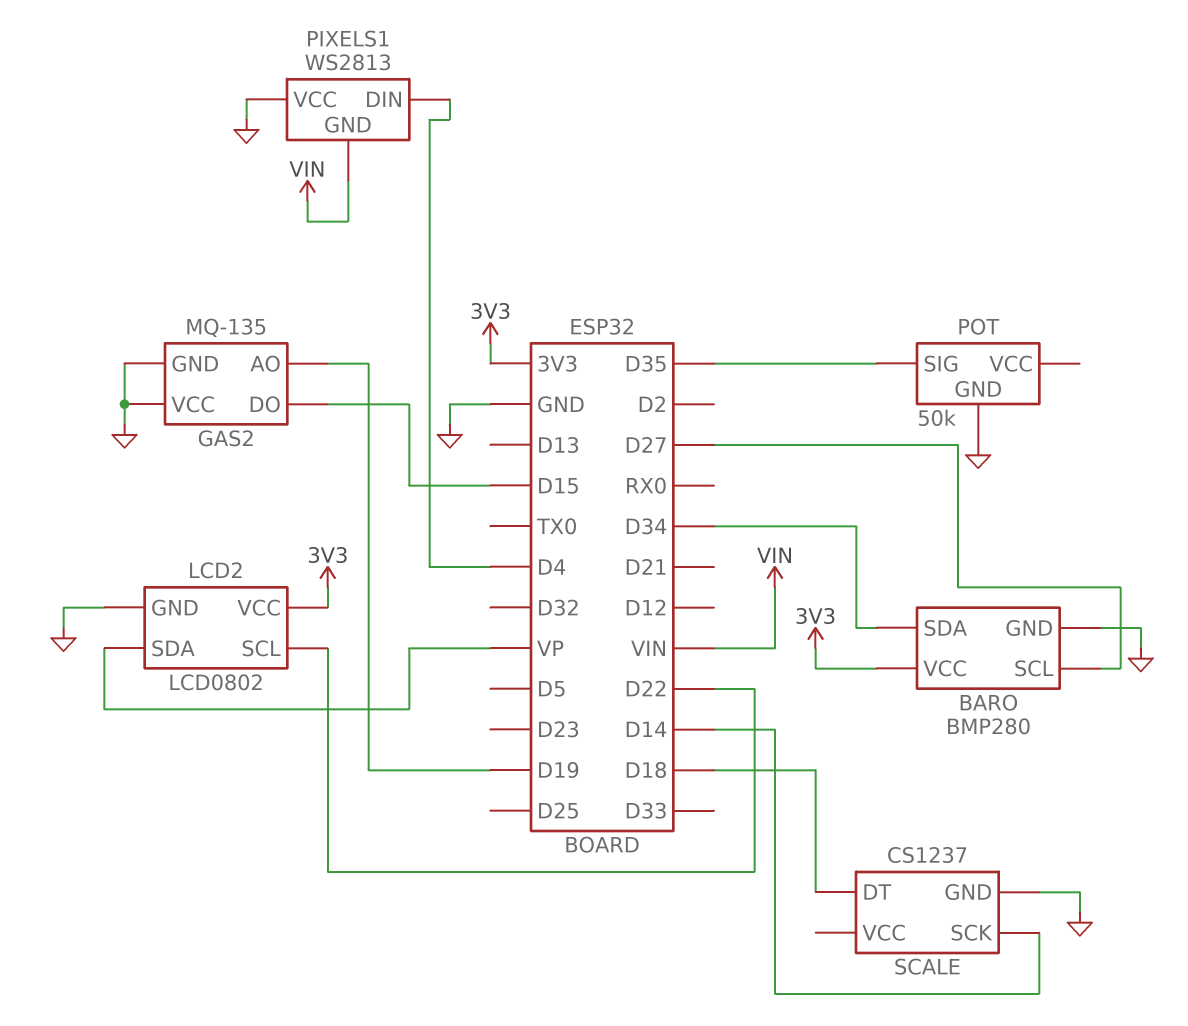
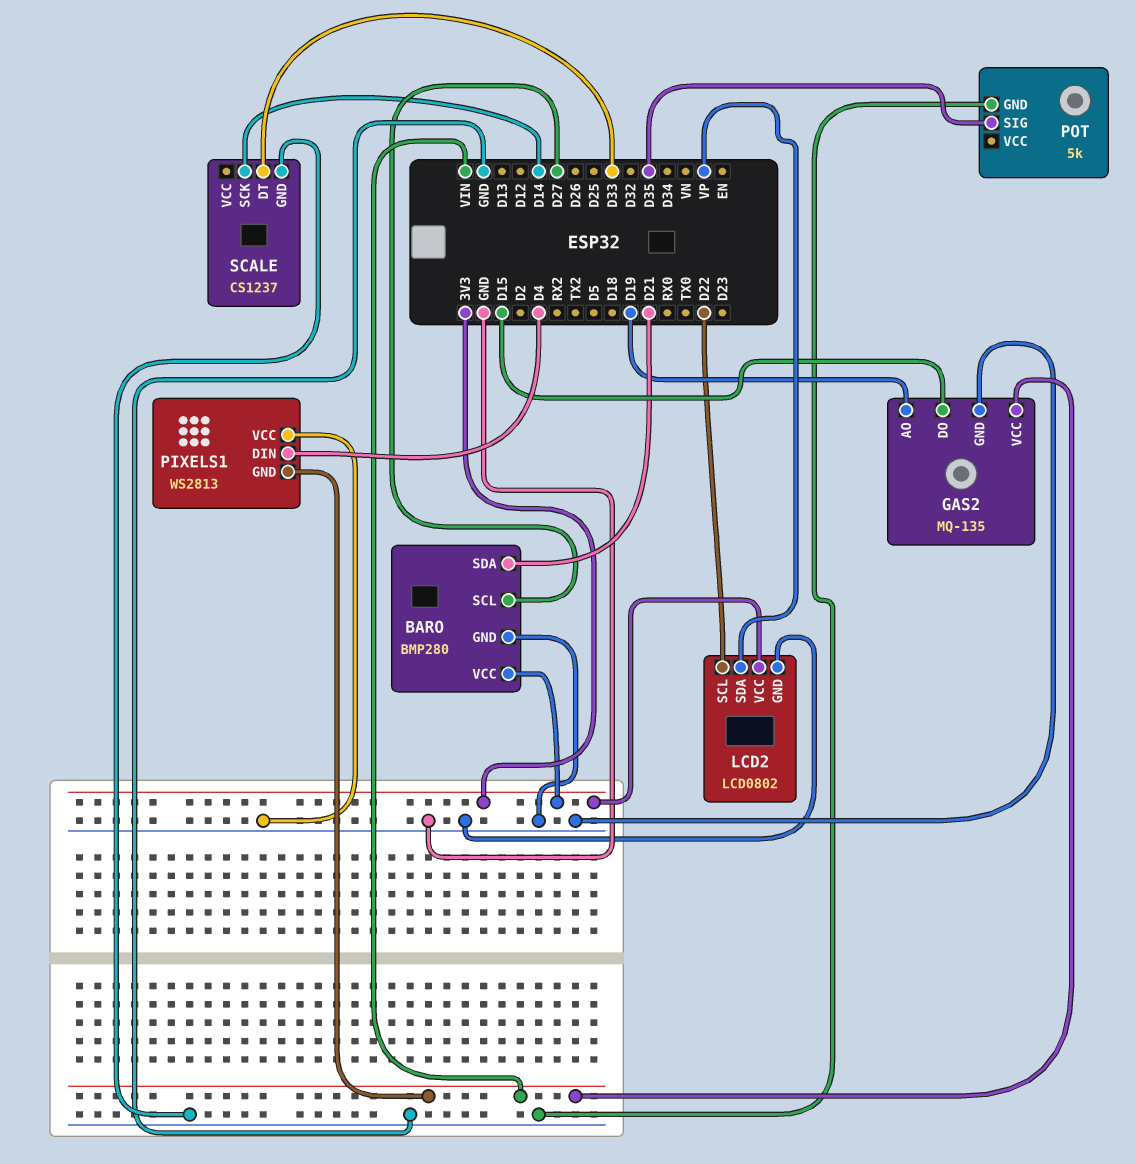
BARO pin SDA: D34 -> D21
GAS2 pin VCC: GND -> VIN
POT: 50k -> 5k
SCALE pin DT: D18 -> D33

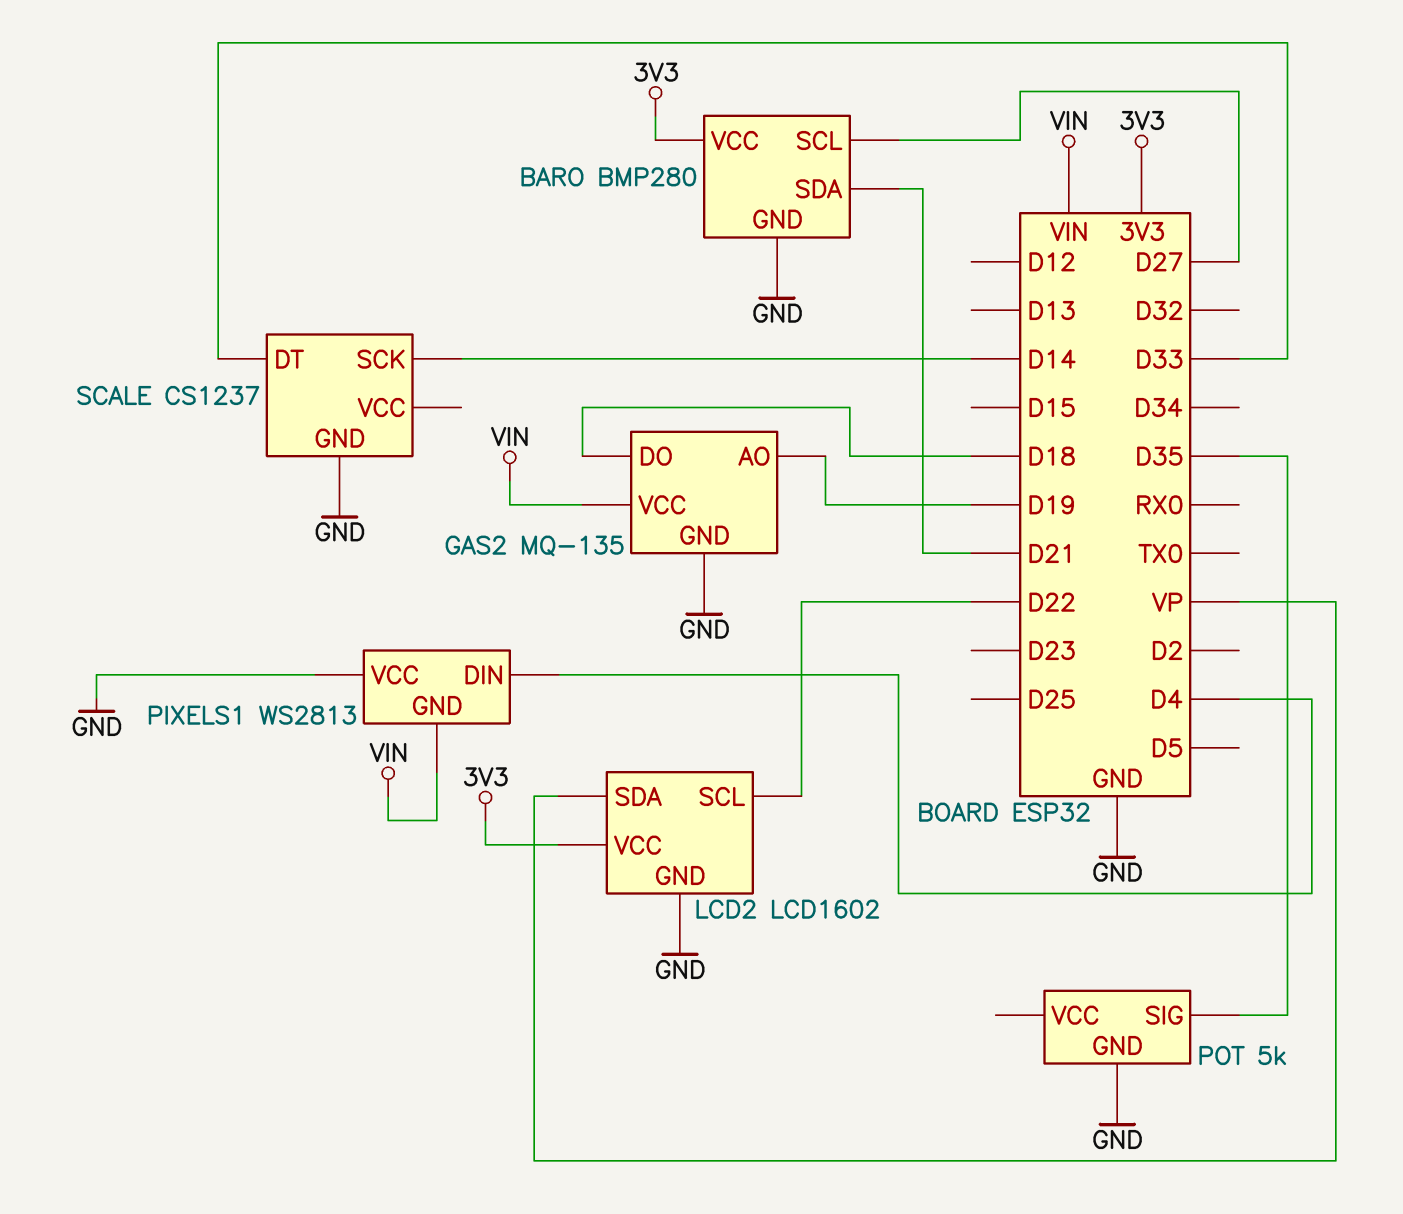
GAS2 pin DO: D15 -> D18
LCD2: LCD0802 -> LCD1602

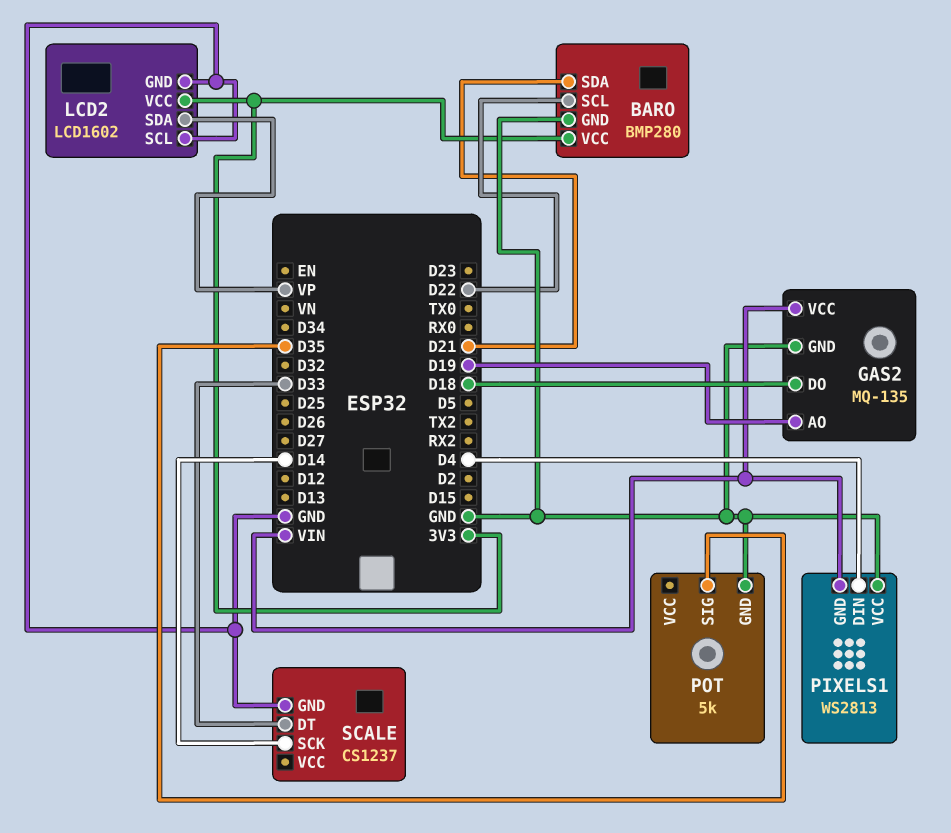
BARO pin SCL: D27 -> D22
LCD2 pin SCL: D22 -> GND

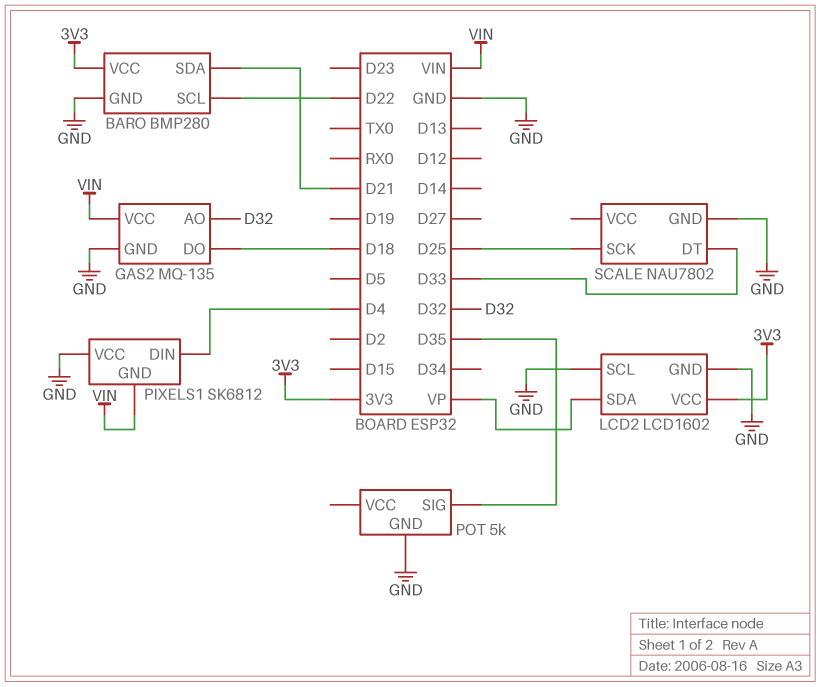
GAS2 pin AO: D19 -> D32
PIXELS1: WS2813 -> SK6812
SCALE: CS1237 -> NAU7802
SCALE pin SCK: D14 -> D25

